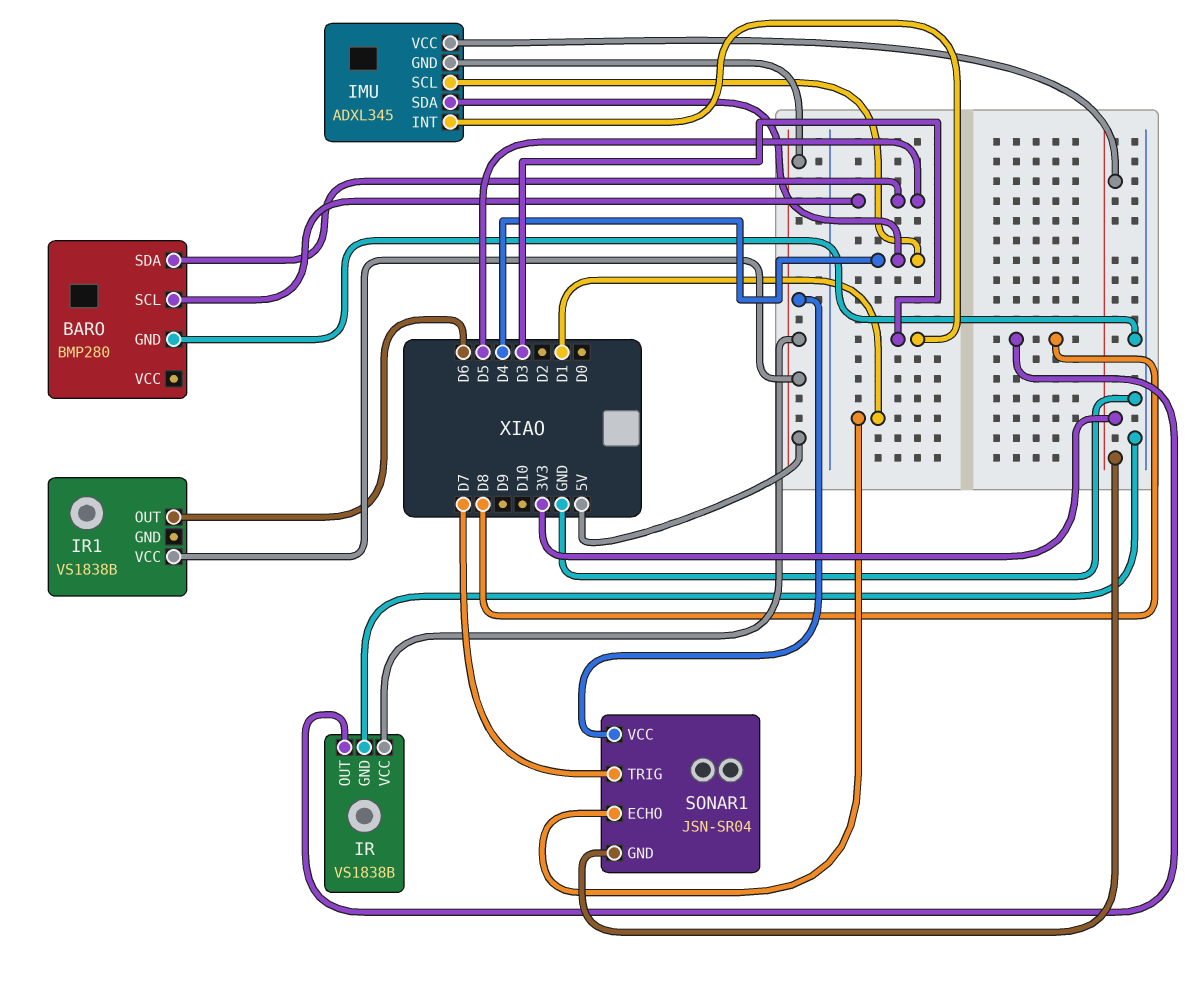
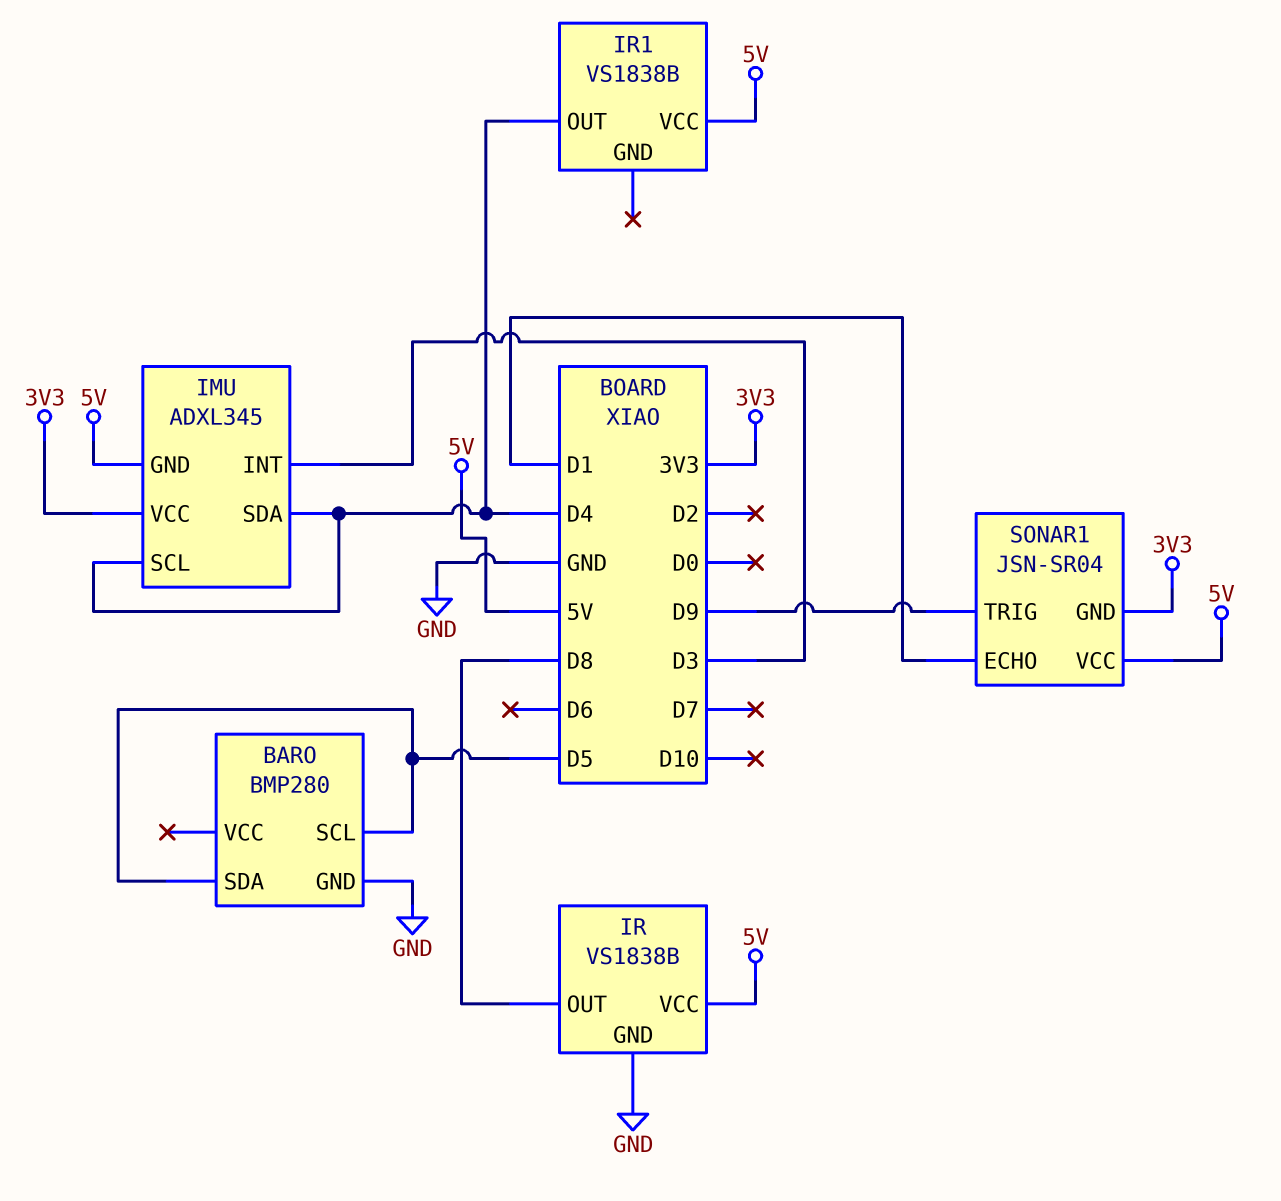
IR1 pin OUT: D6 -> D4
SONAR1 pin TRIG: D7 -> D9

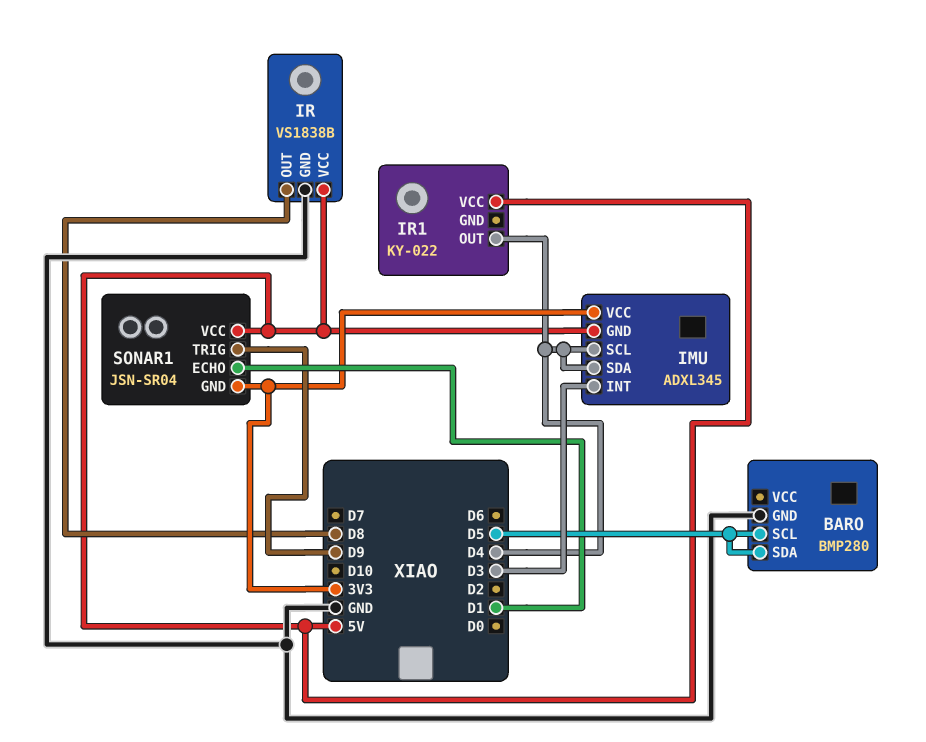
IR1: VS1838B -> KY-022

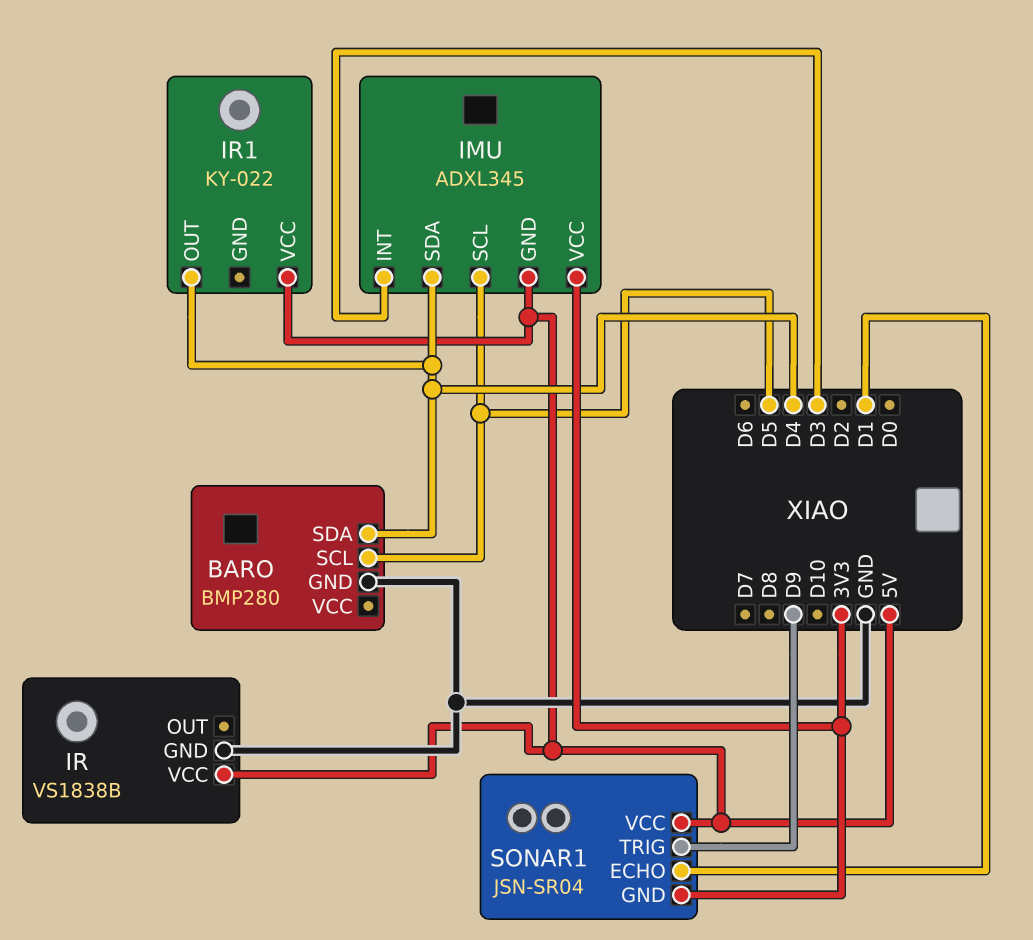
BARO pin SDA: D5 -> D4
IMU pin SCL: D4 -> D5
IR pin OUT: D8 -> none

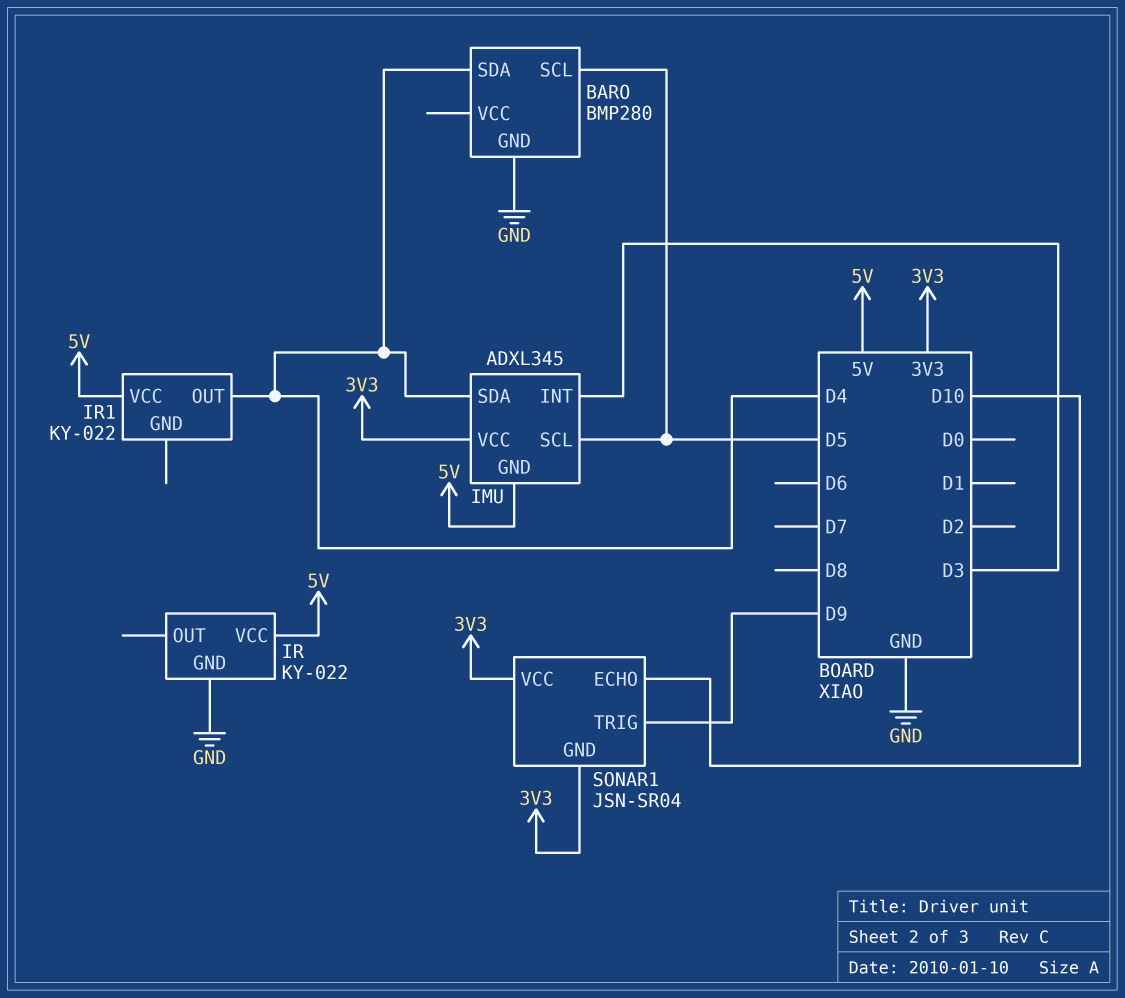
IR: VS1838B -> KY-022
SONAR1 pin ECHO: D1 -> D10
SONAR1 pin VCC: 5V -> 3V3

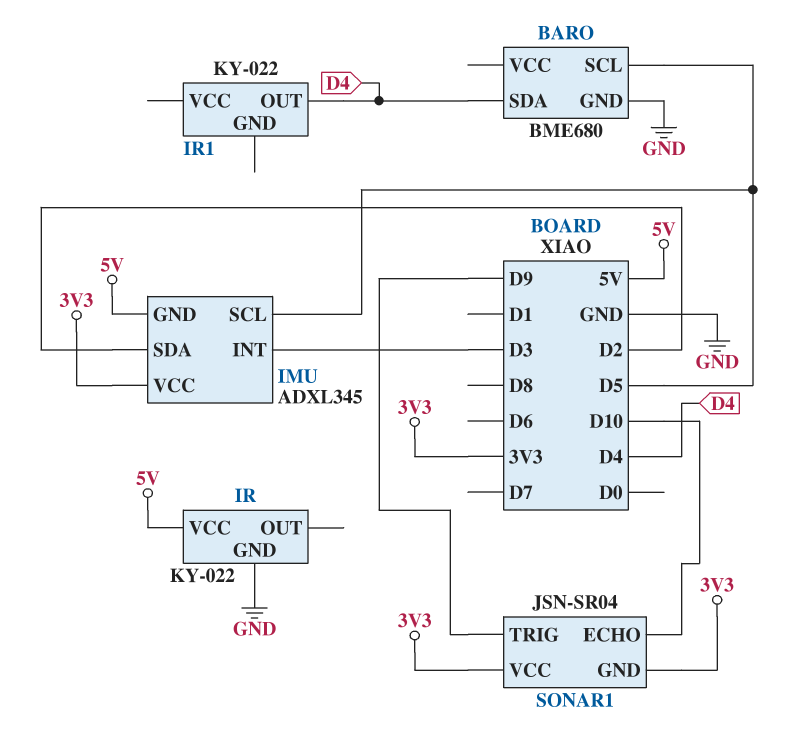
BARO: BMP280 -> BME680
IMU pin SDA: D4 -> D2
IR1 pin VCC: 5V -> none

